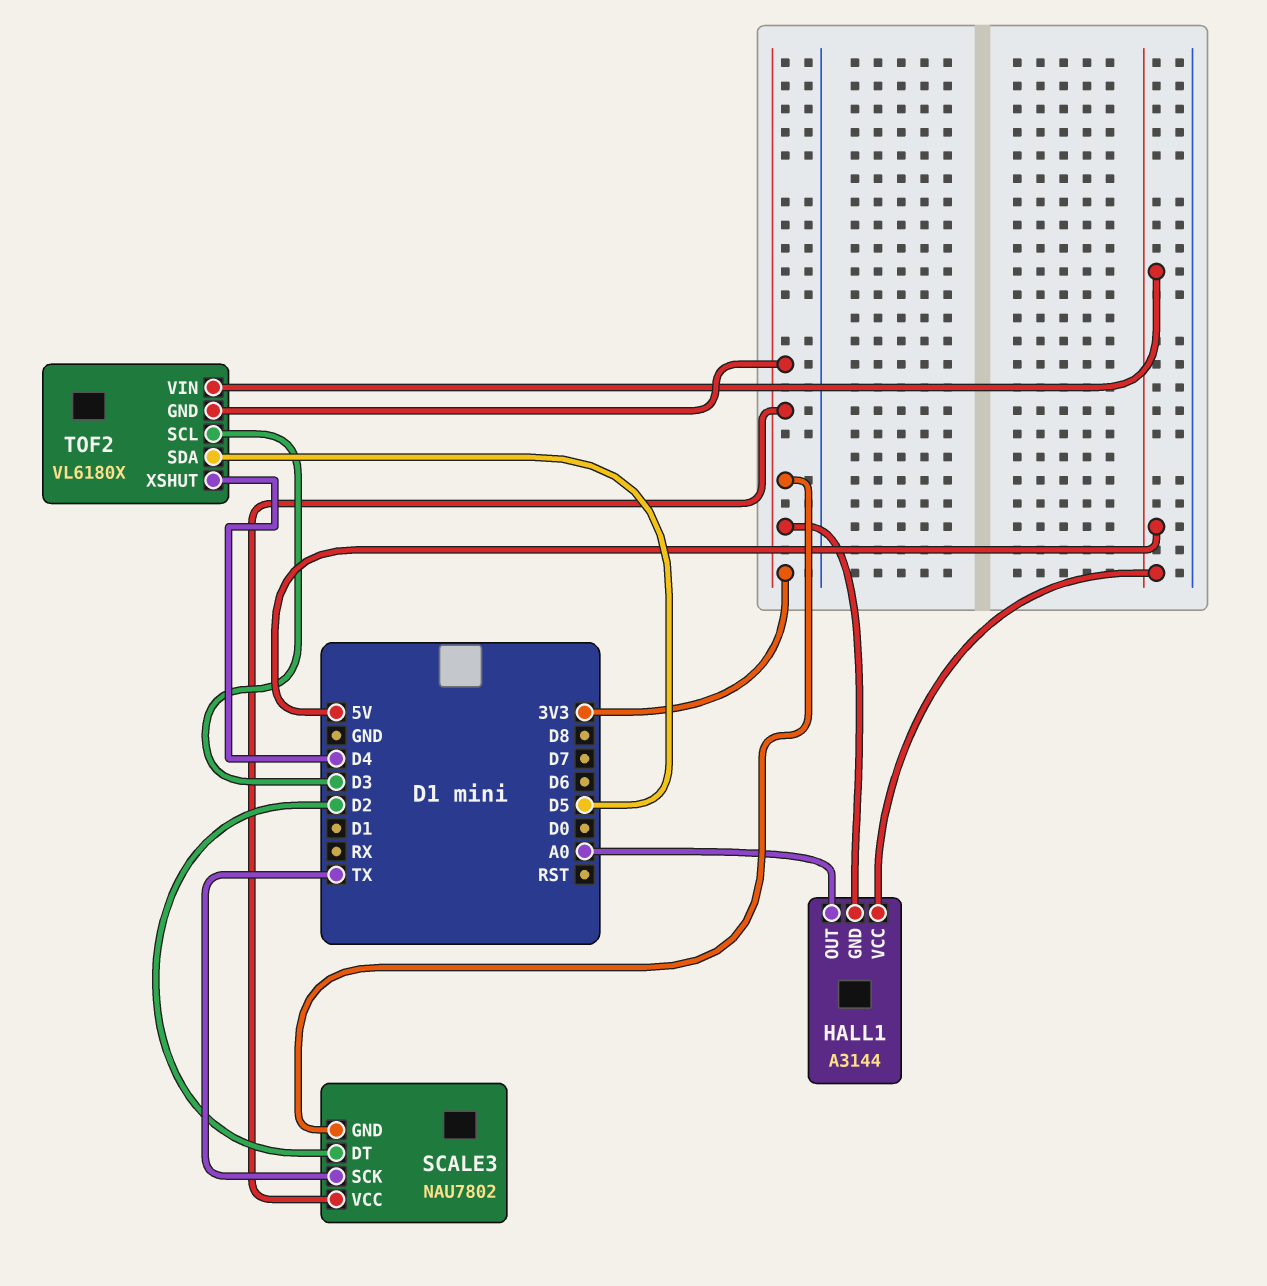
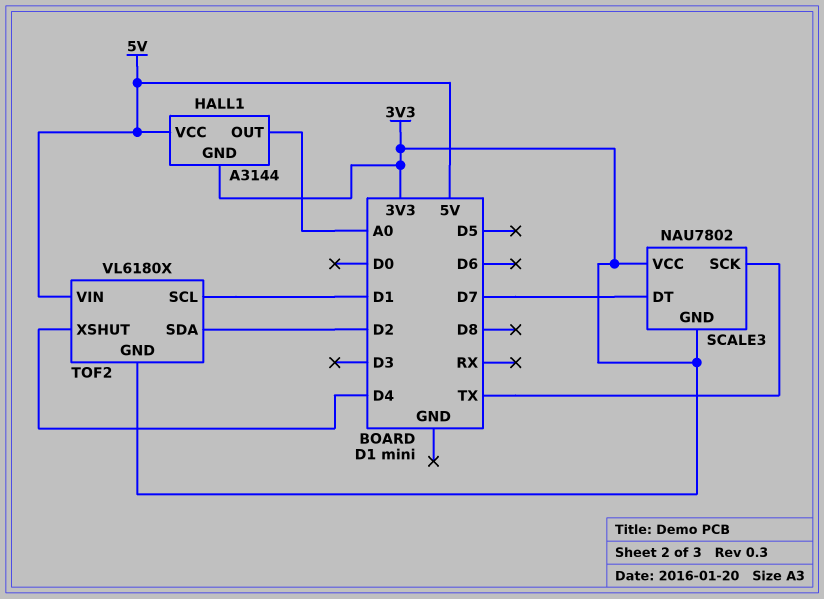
SCALE3 pin DT: D2 -> D7
TOF2 pin SCL: D3 -> D1
TOF2 pin SDA: D5 -> D2

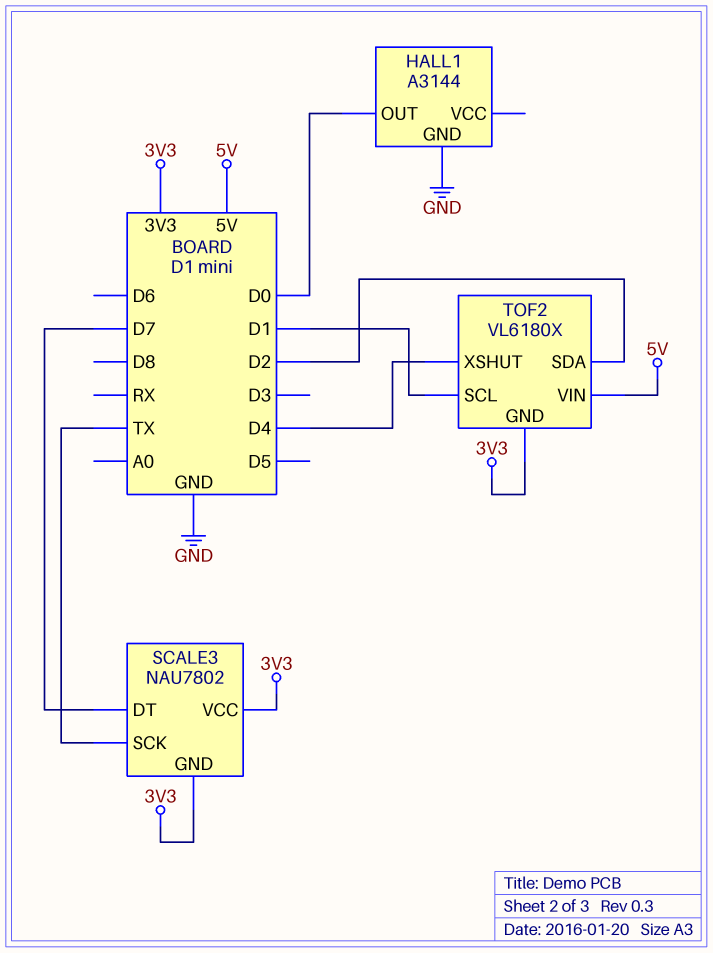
HALL1 pin GND: 3V3 -> GND
HALL1 pin OUT: A0 -> D0
HALL1 pin VCC: 5V -> none

